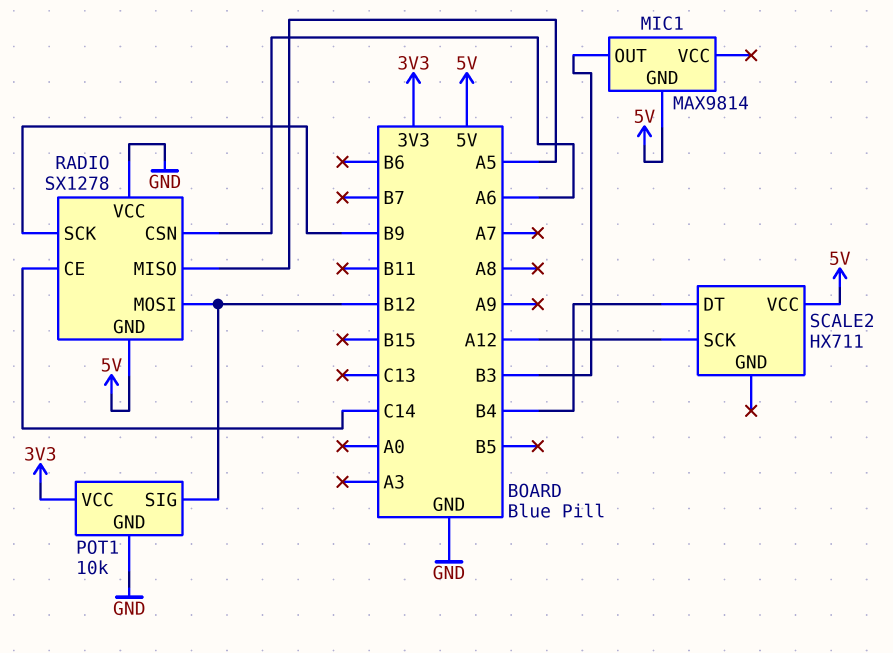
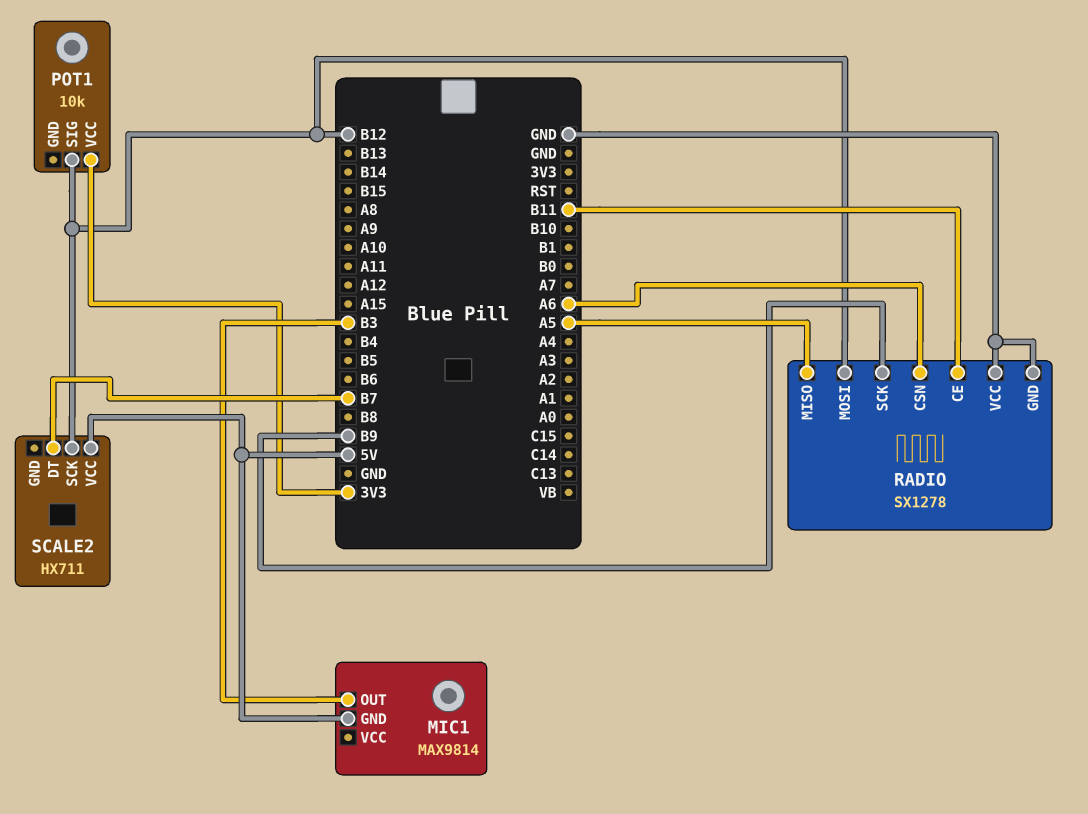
POT1 pin GND: GND -> none
RADIO pin CE: C14 -> B11
RADIO pin GND: 5V -> GND
SCALE2 pin DT: B4 -> B7
SCALE2 pin SCK: A12 -> B12

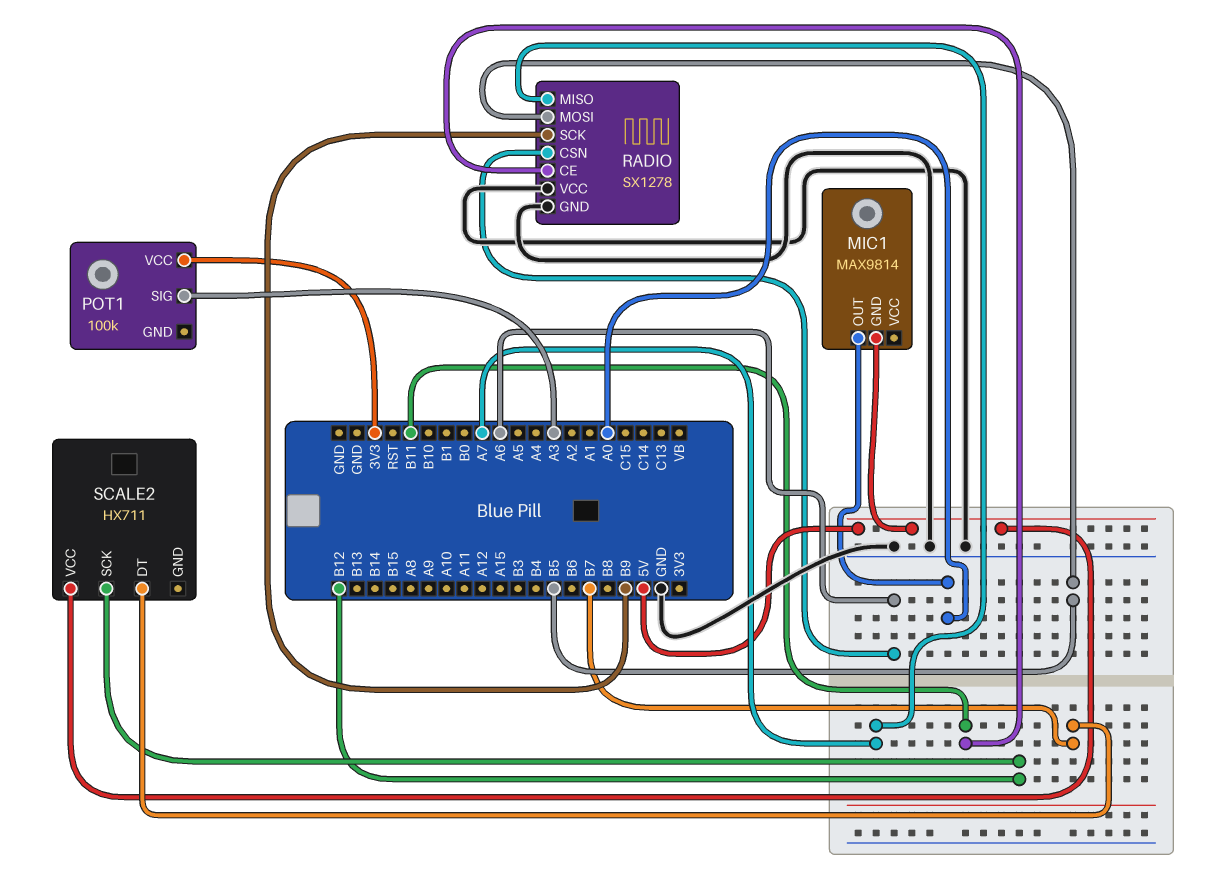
MIC1 pin OUT: B3 -> A0
POT1: 10k -> 100k
POT1 pin SIG: B12 -> A3
RADIO pin MISO: A5 -> A7
RADIO pin MOSI: B12 -> B5

